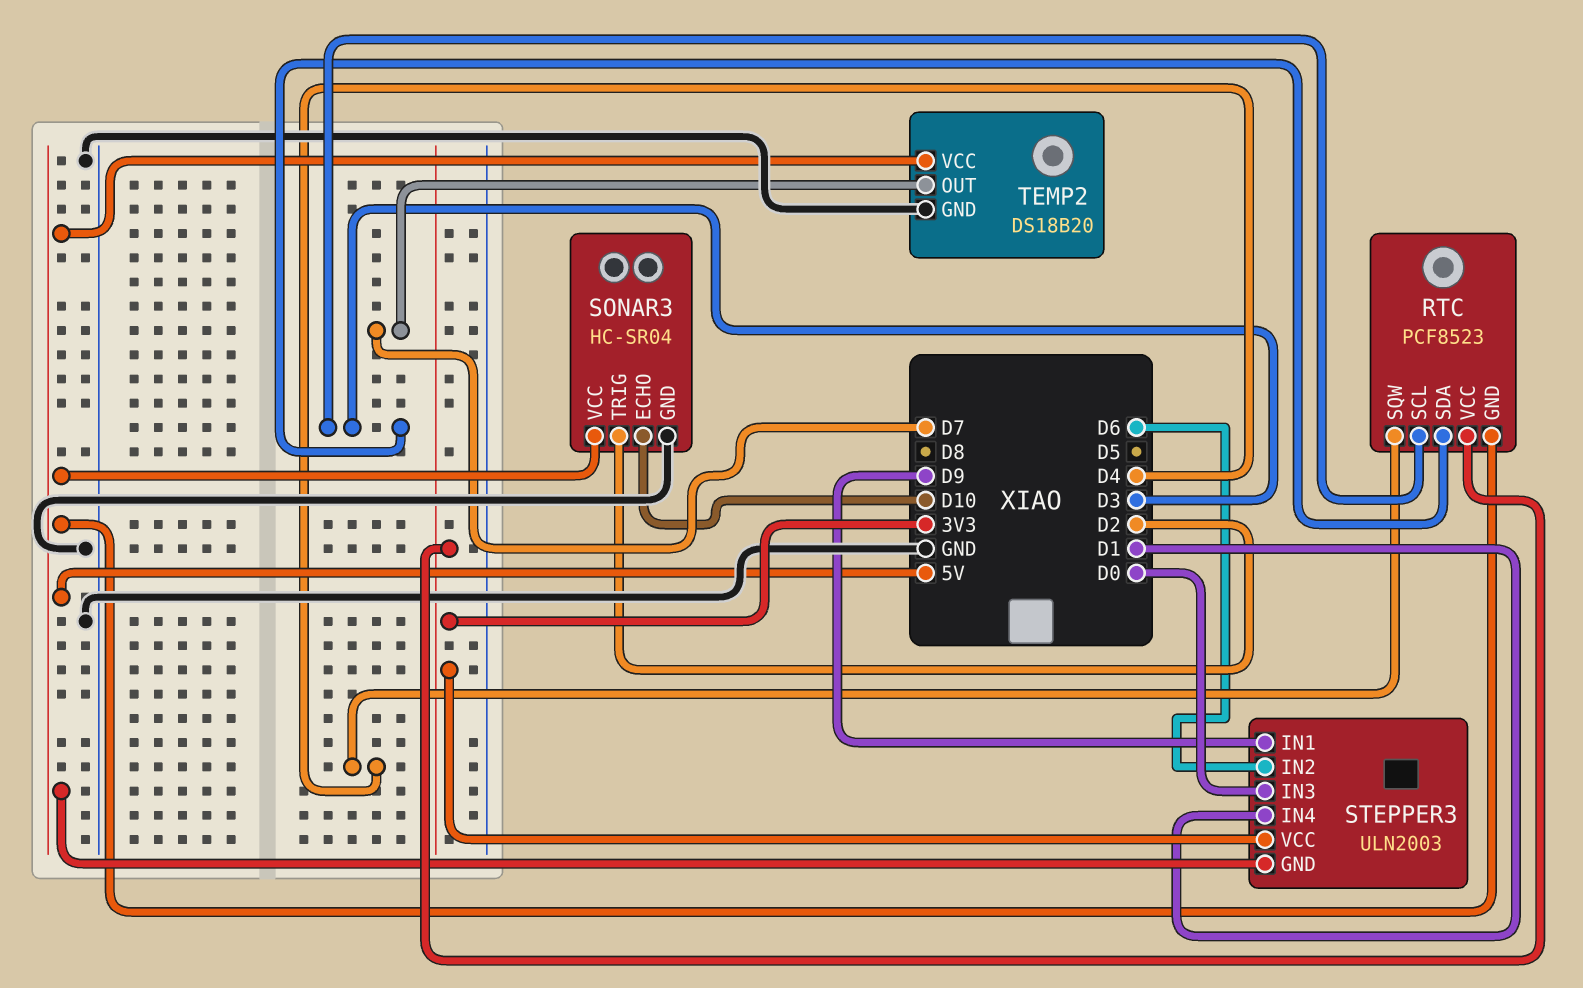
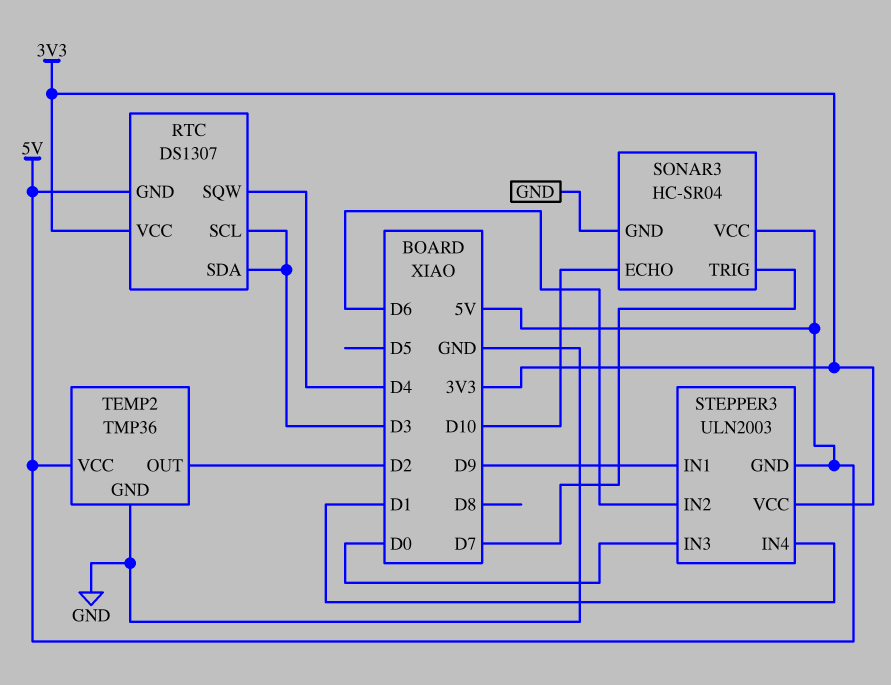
RTC: PCF8523 -> DS1307
SONAR3 pin TRIG: D2 -> D7
TEMP2: DS18B20 -> TMP36
TEMP2 pin OUT: D7 -> D2

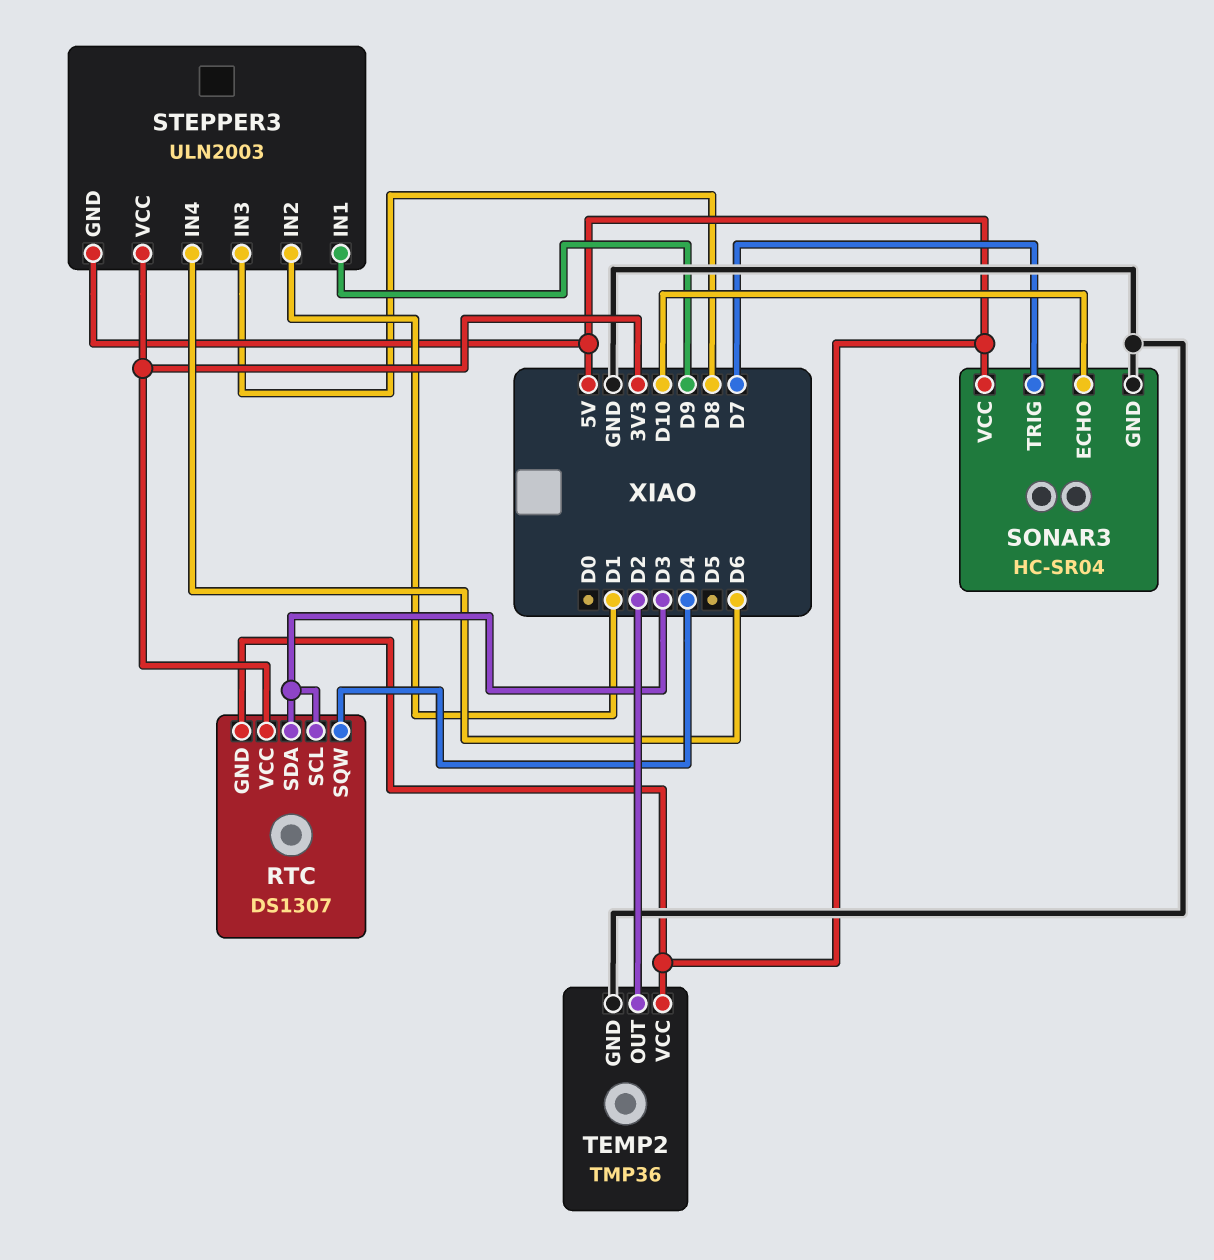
STEPPER3 pin IN2: D6 -> D1
STEPPER3 pin IN3: D0 -> D8
STEPPER3 pin IN4: D1 -> D6

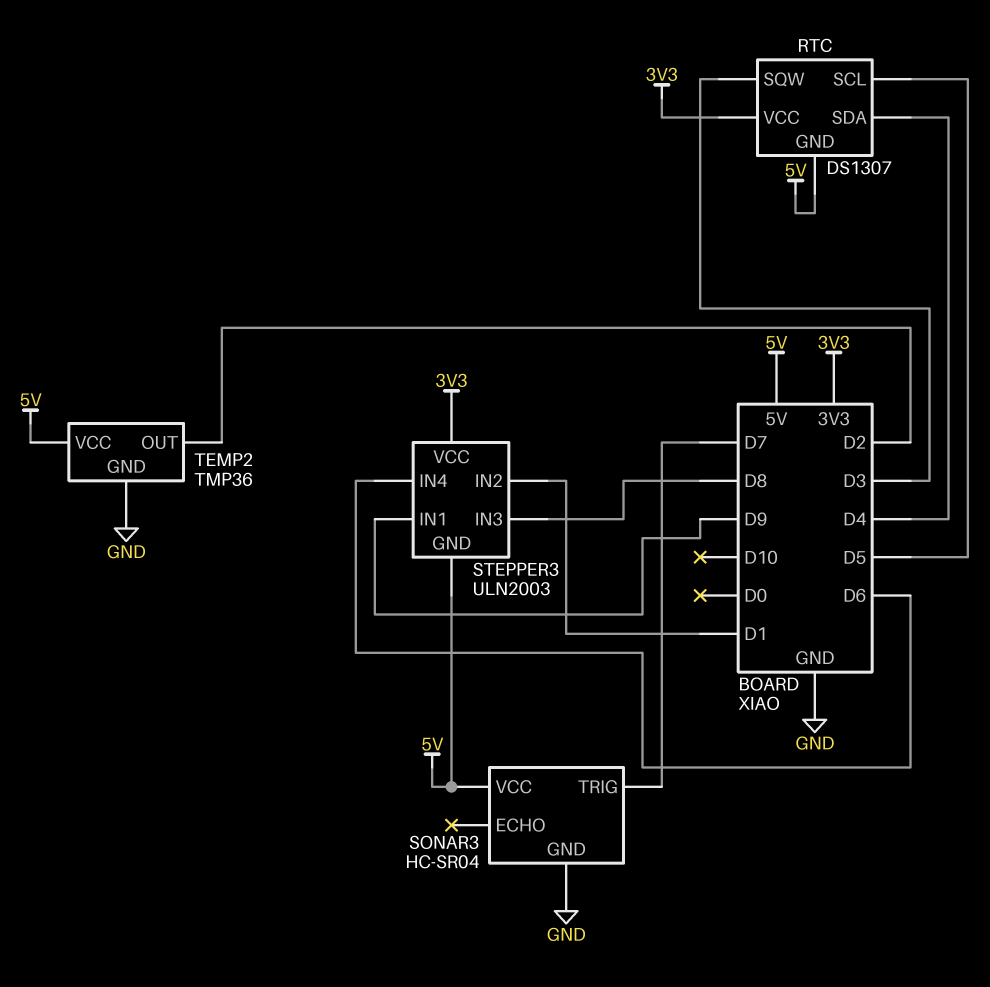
RTC pin SCL: D3 -> D5
RTC pin SDA: D3 -> D4
RTC pin SQW: D4 -> D3
SONAR3 pin ECHO: D10 -> none

